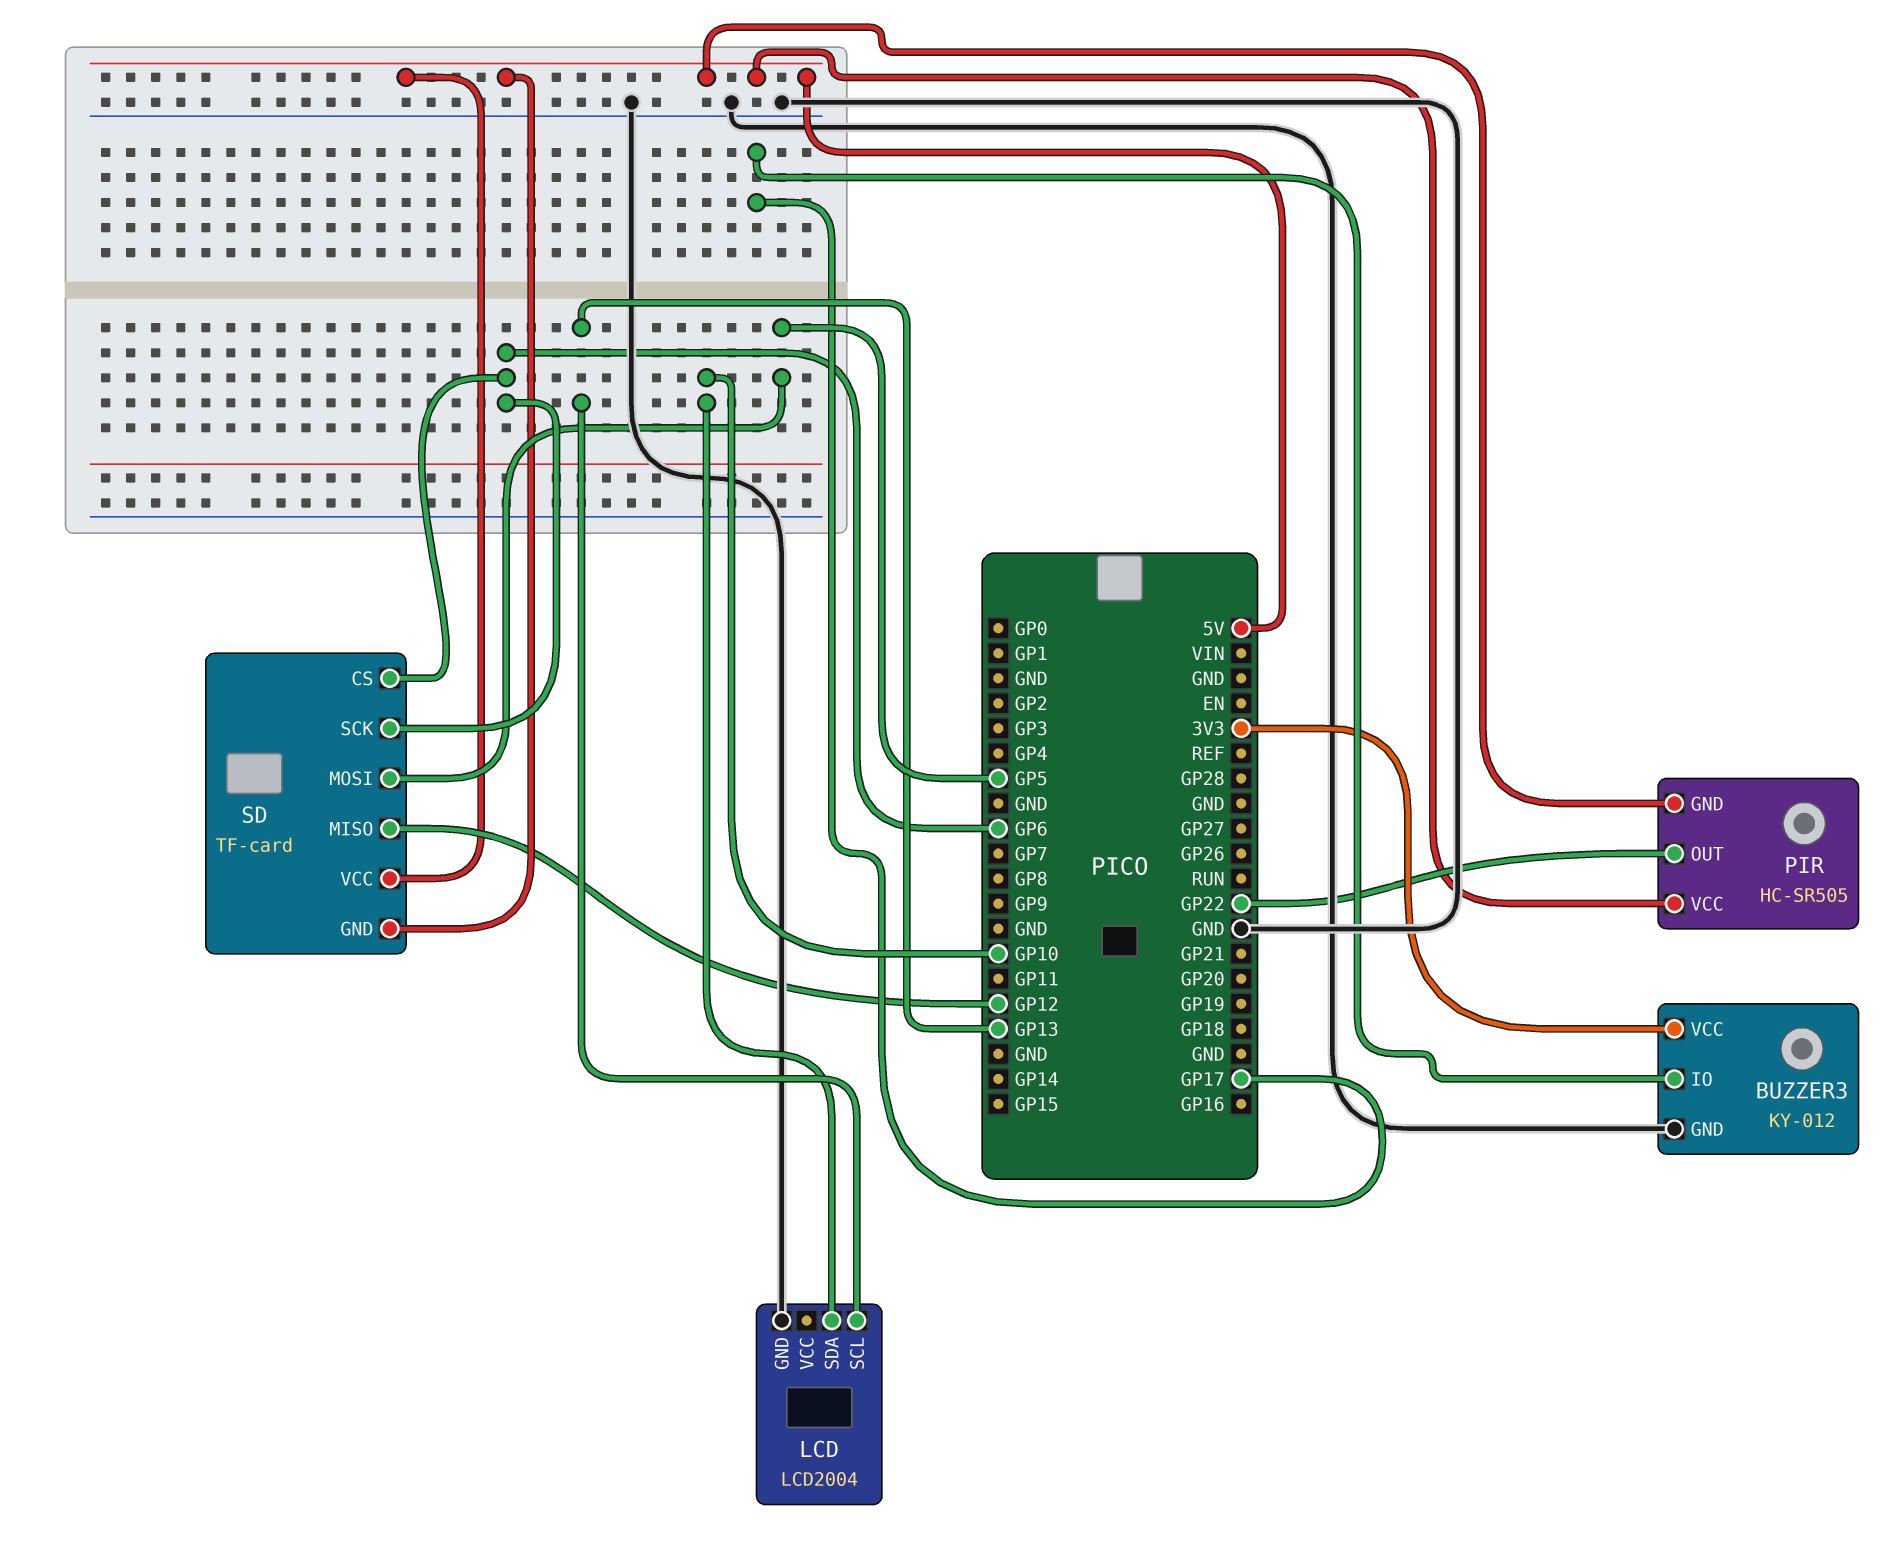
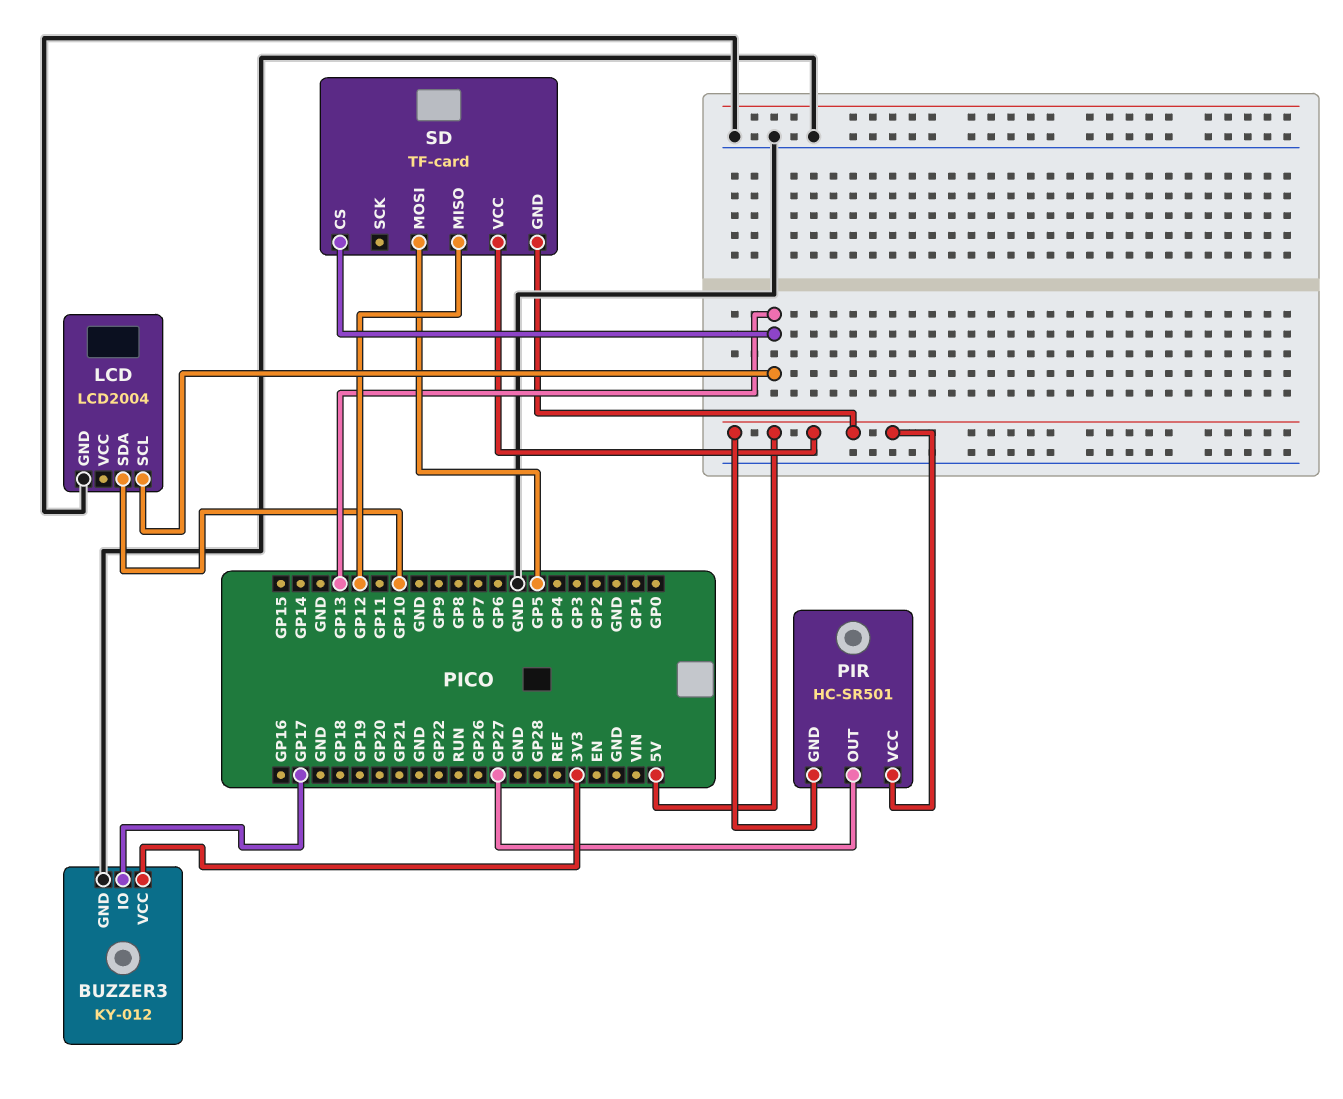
PIR: HC-SR505 -> HC-SR501
PIR pin OUT: GP22 -> GP27
SD pin CS: GP6 -> GP13
SD pin SCK: GP6 -> none

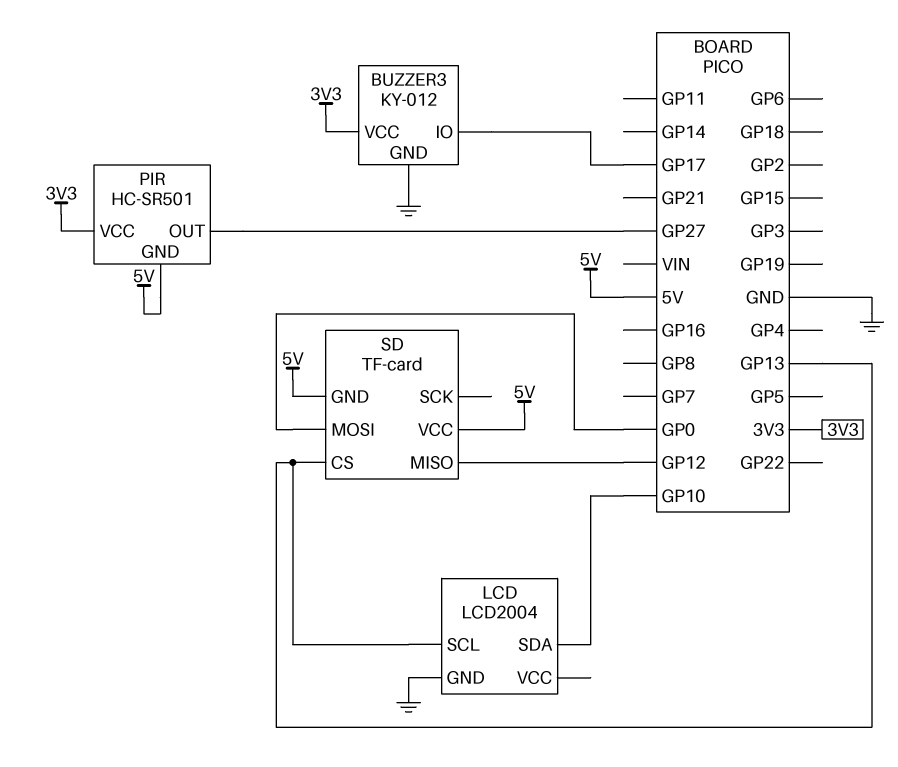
PIR pin VCC: 5V -> 3V3
SD pin MOSI: GP5 -> GP0

